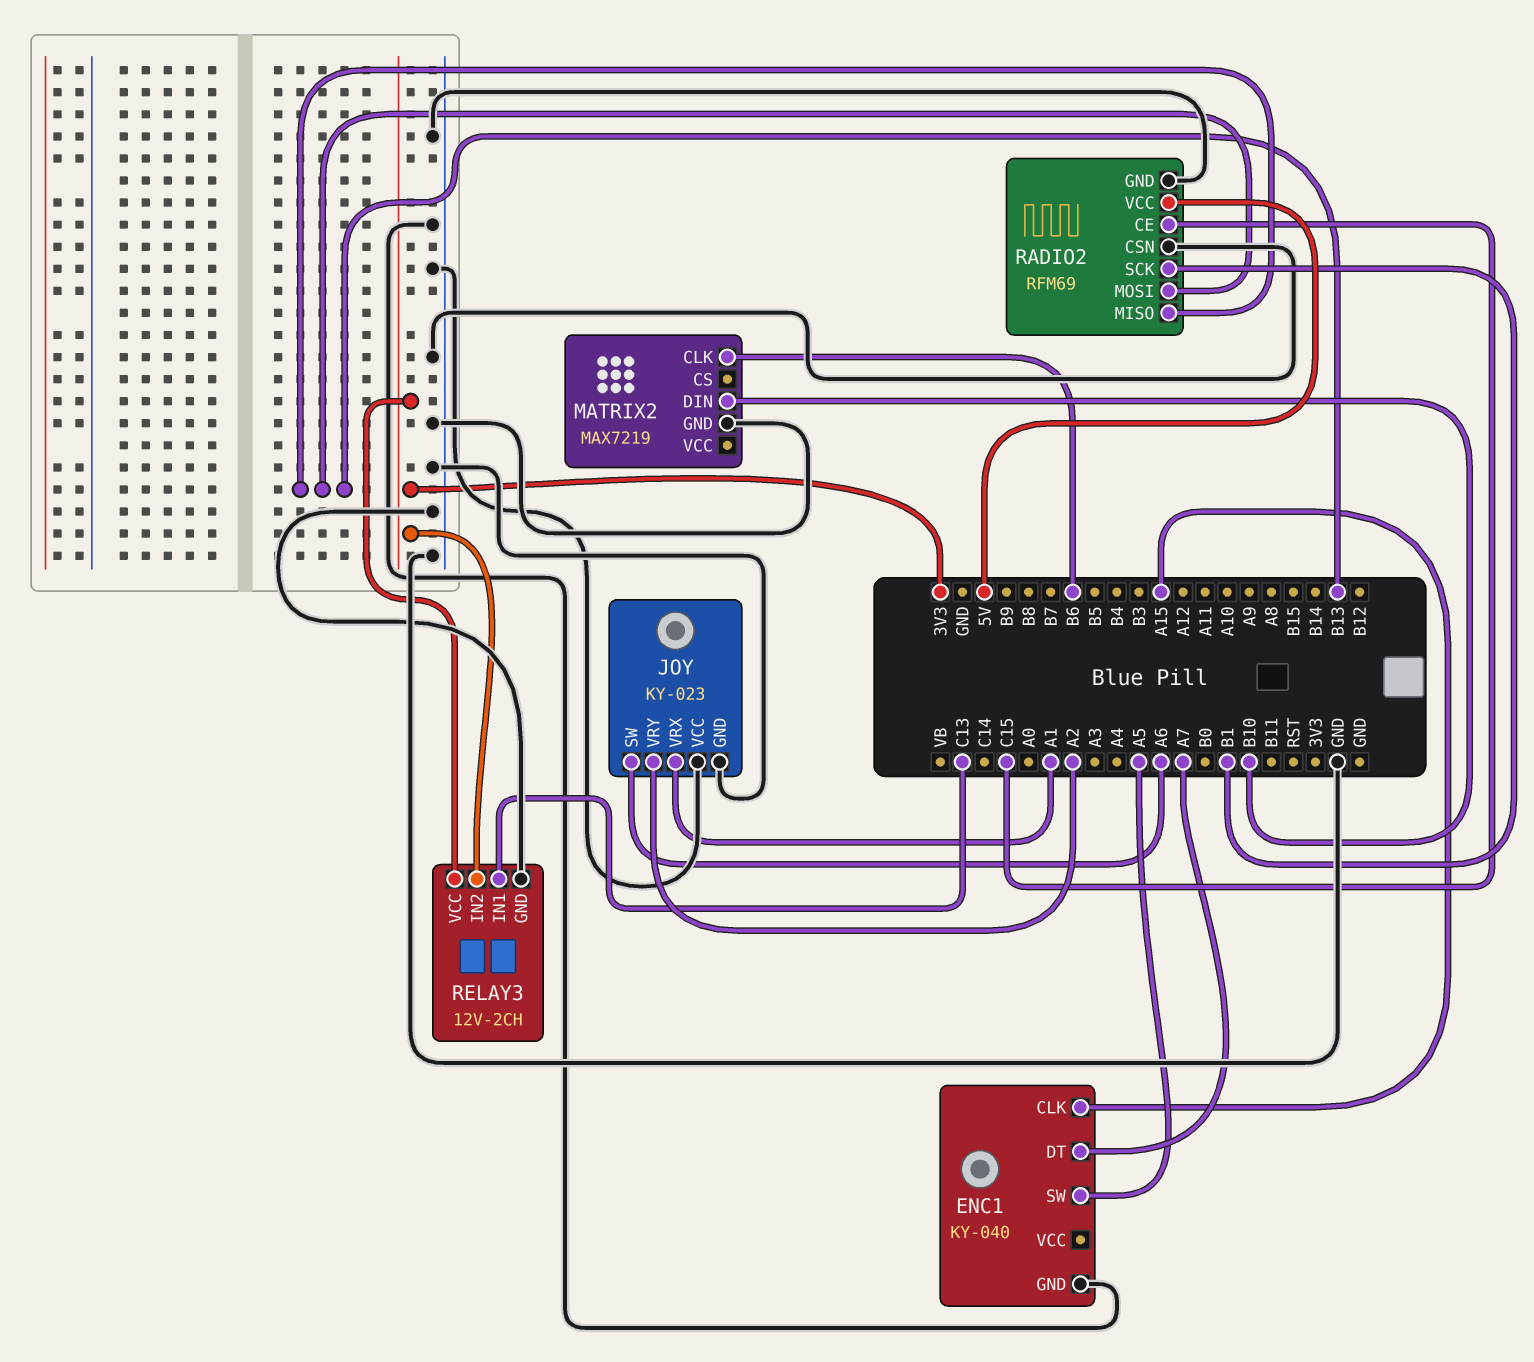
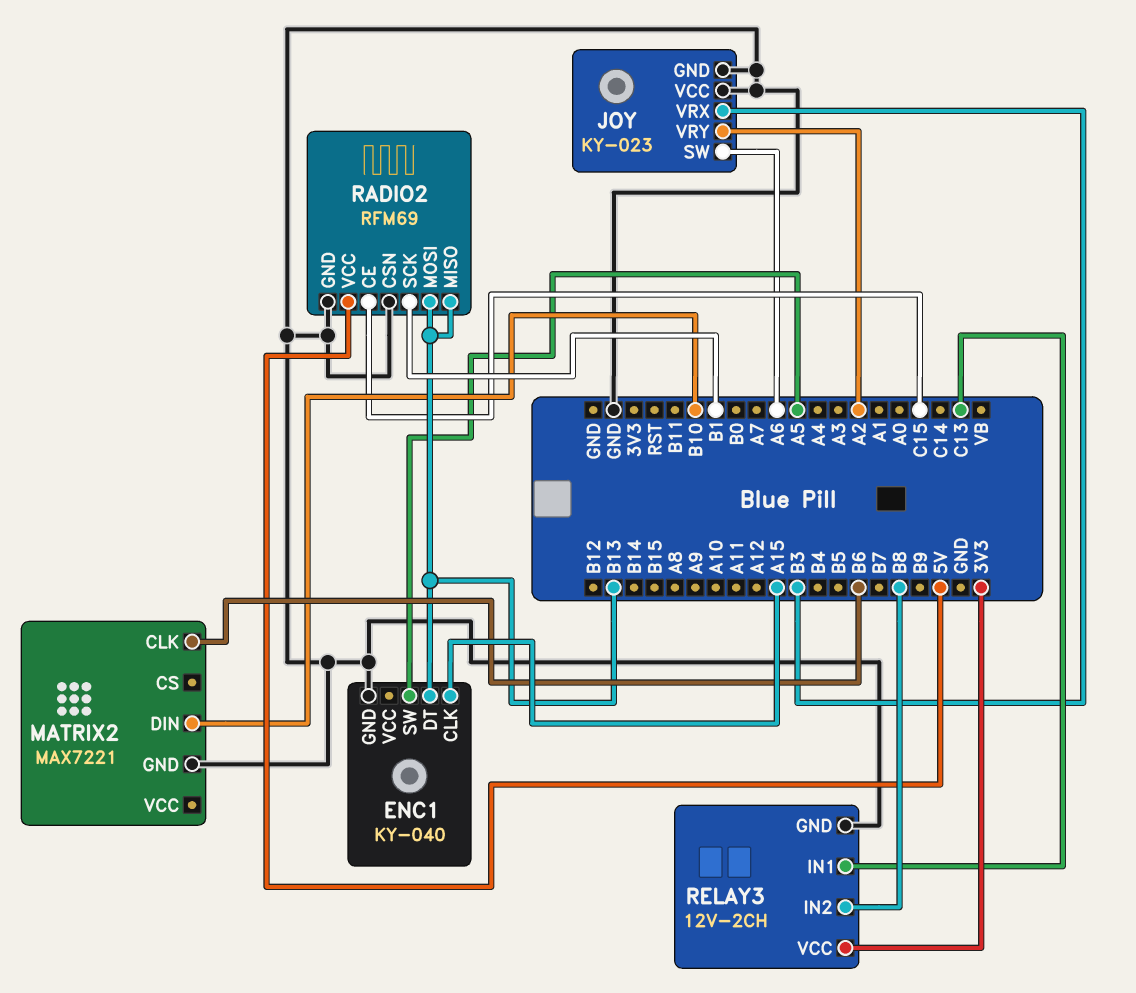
ENC1 pin DT: A7 -> B13
JOY pin VRX: A1 -> B3
MATRIX2: MAX7219 -> MAX7221
RELAY3 pin IN2: 3V3 -> B8

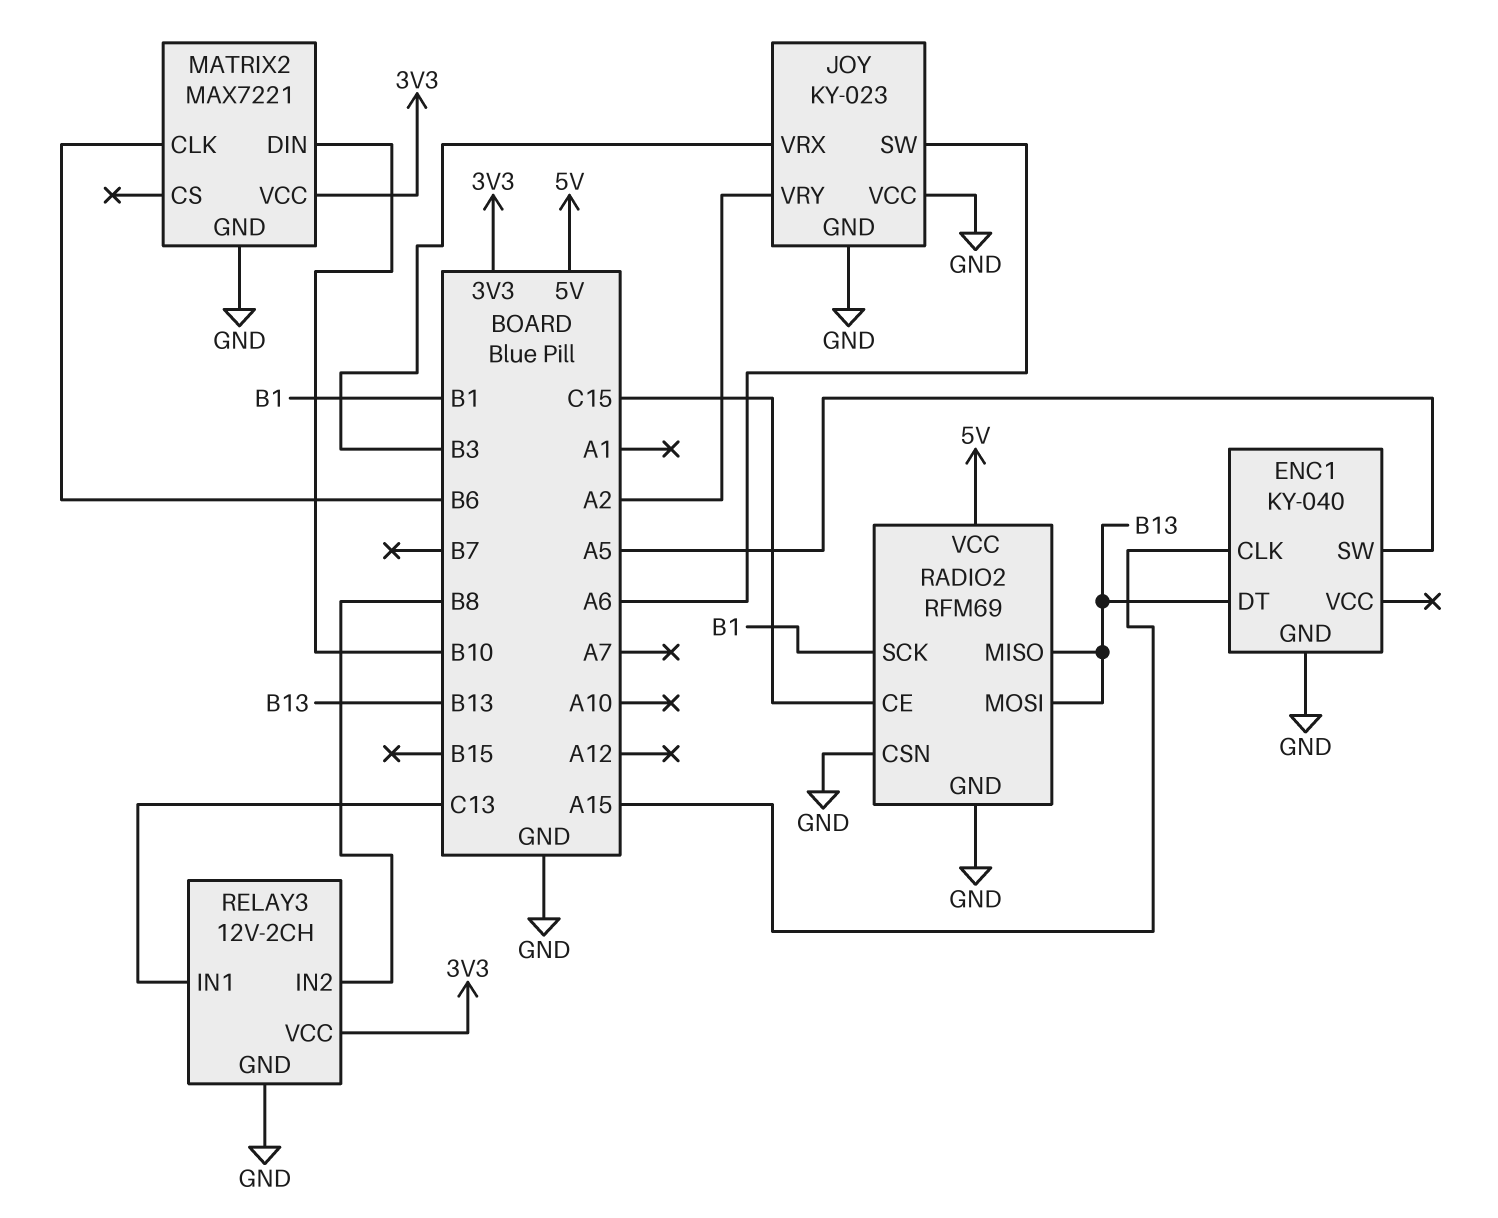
MATRIX2 pin VCC: none -> 3V3

